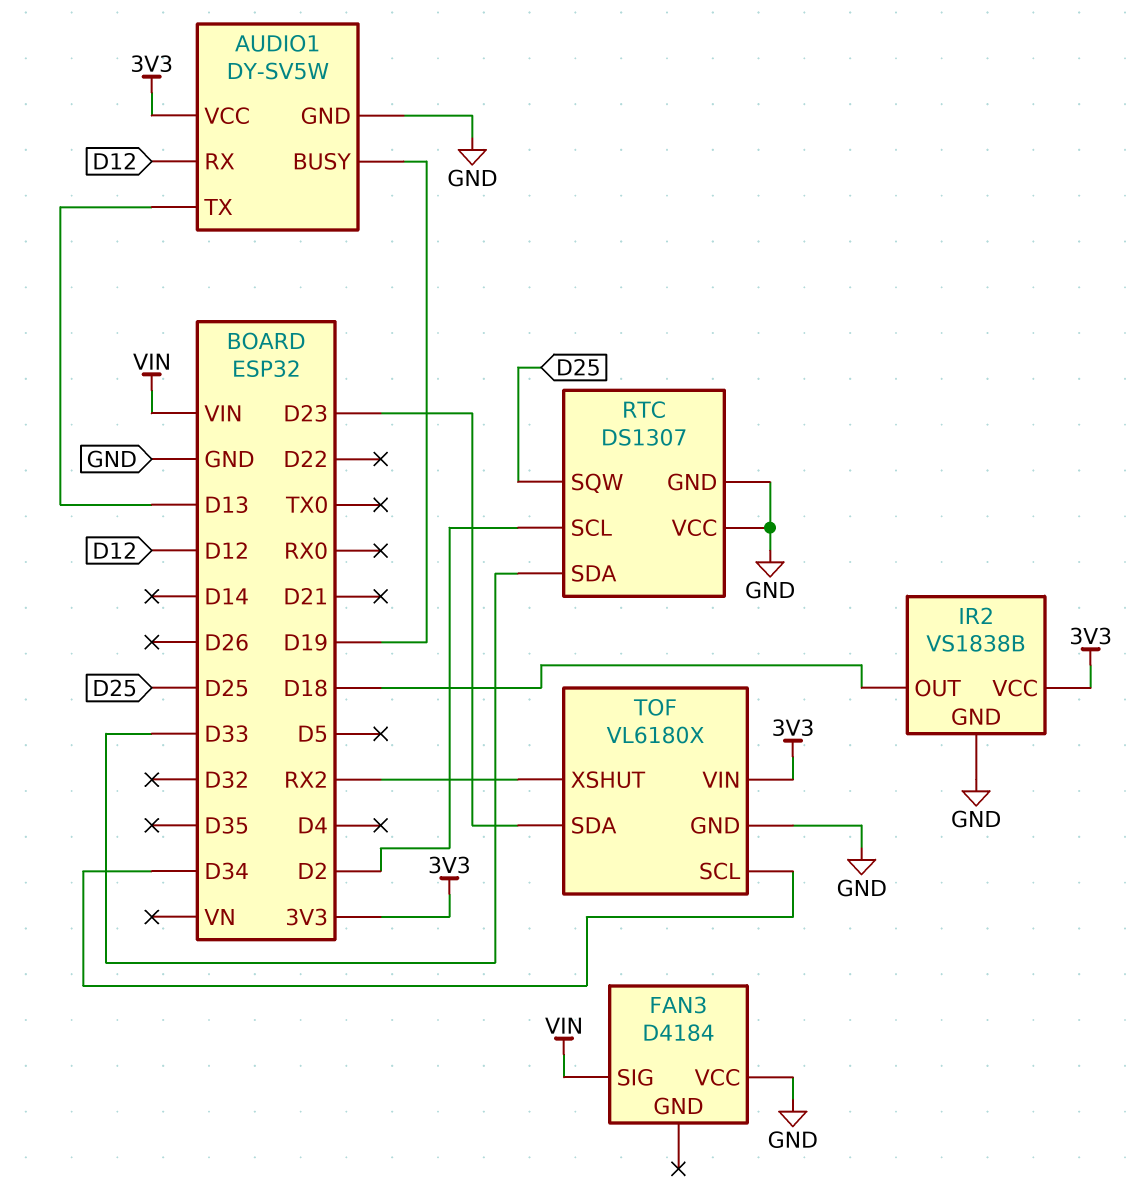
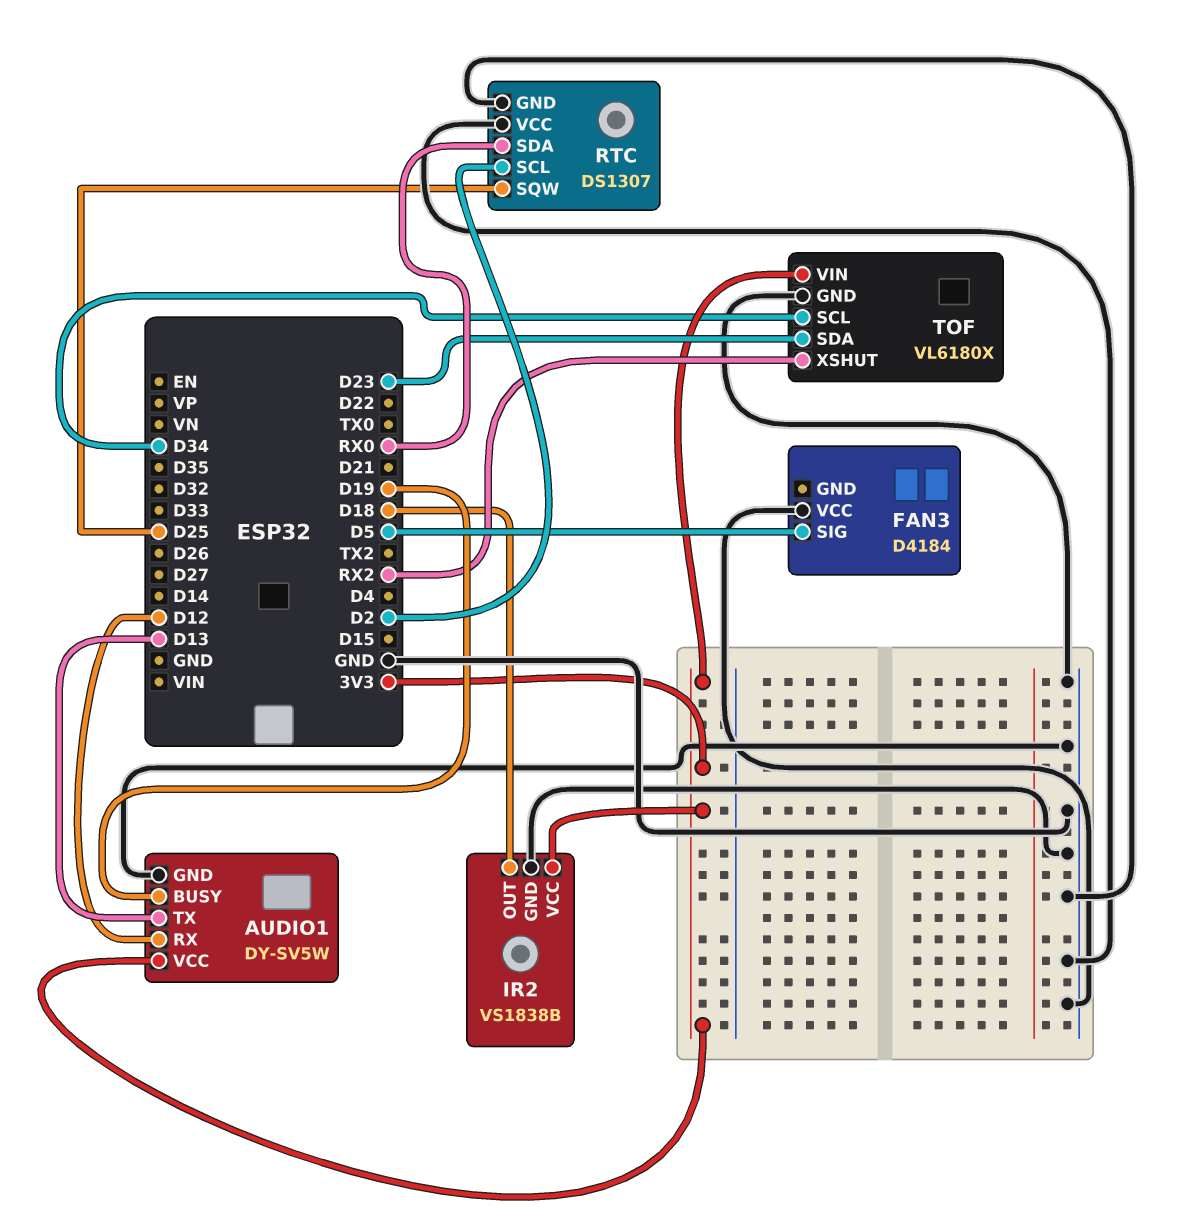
FAN3 pin SIG: VIN -> D5
RTC pin SDA: D33 -> RX0

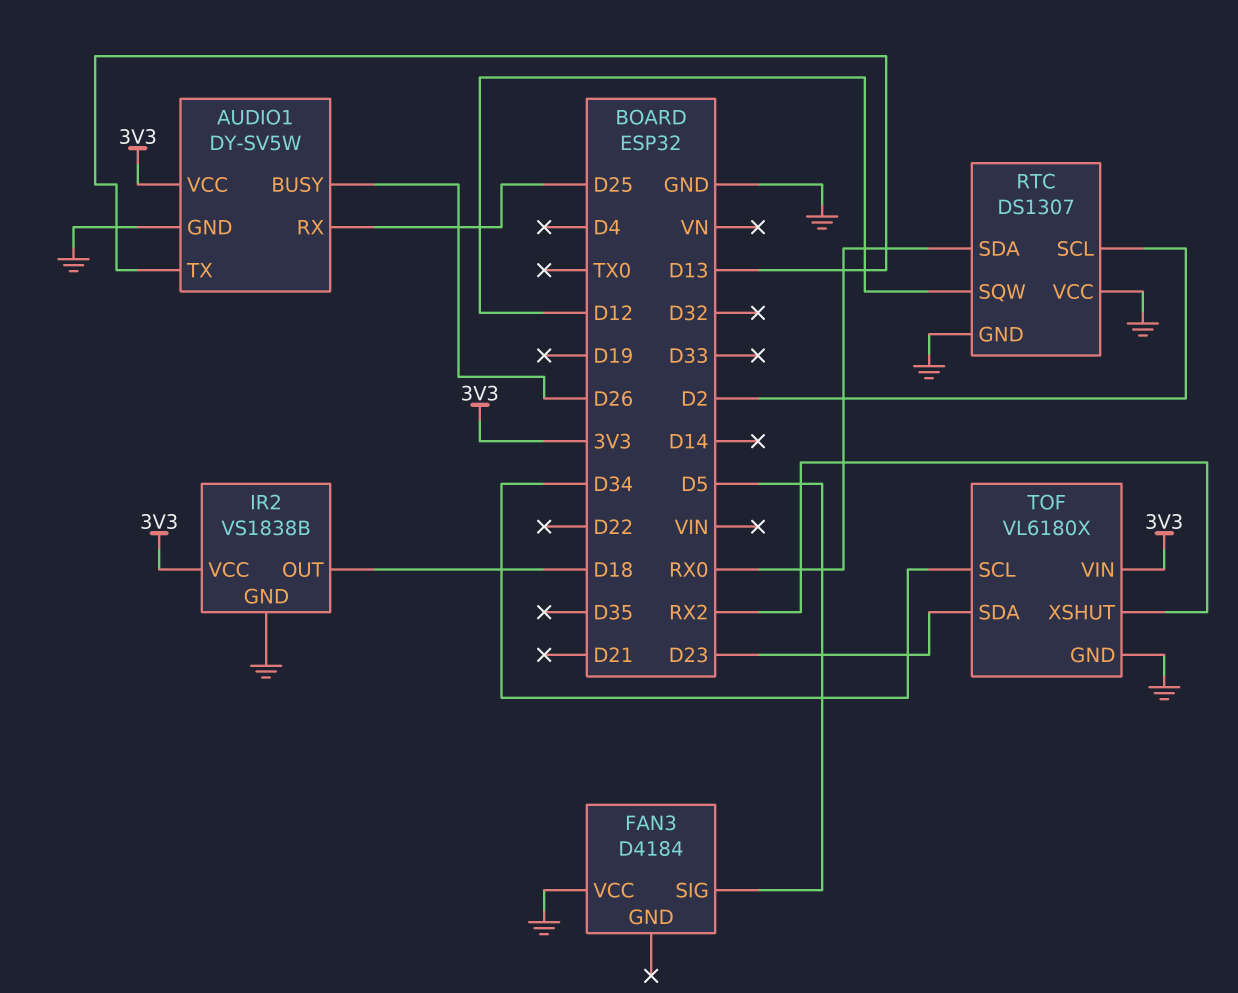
AUDIO1 pin BUSY: D19 -> D26
AUDIO1 pin RX: D12 -> D25
RTC pin SQW: D25 -> D12

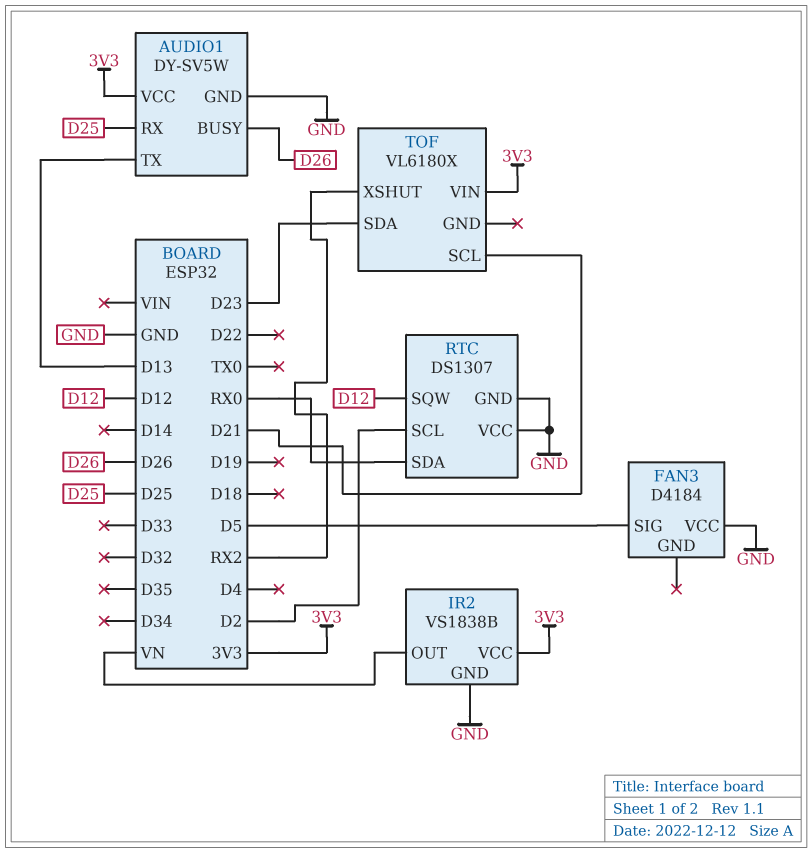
IR2 pin OUT: D18 -> VN
TOF pin GND: GND -> none
TOF pin SCL: D34 -> D21

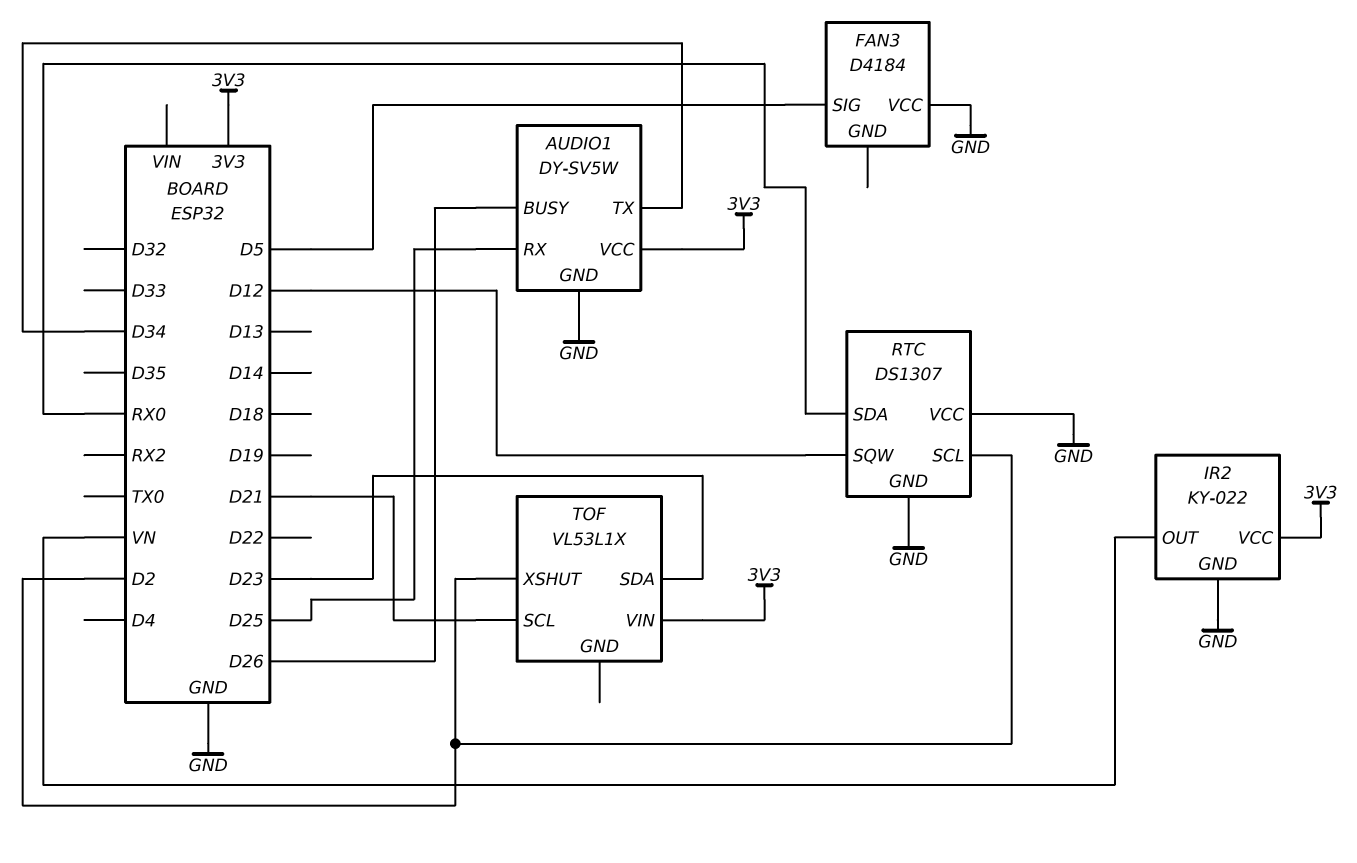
AUDIO1 pin TX: D13 -> D34
IR2: VS1838B -> KY-022
TOF: VL6180X -> VL53L1X
TOF pin XSHUT: RX2 -> D2

